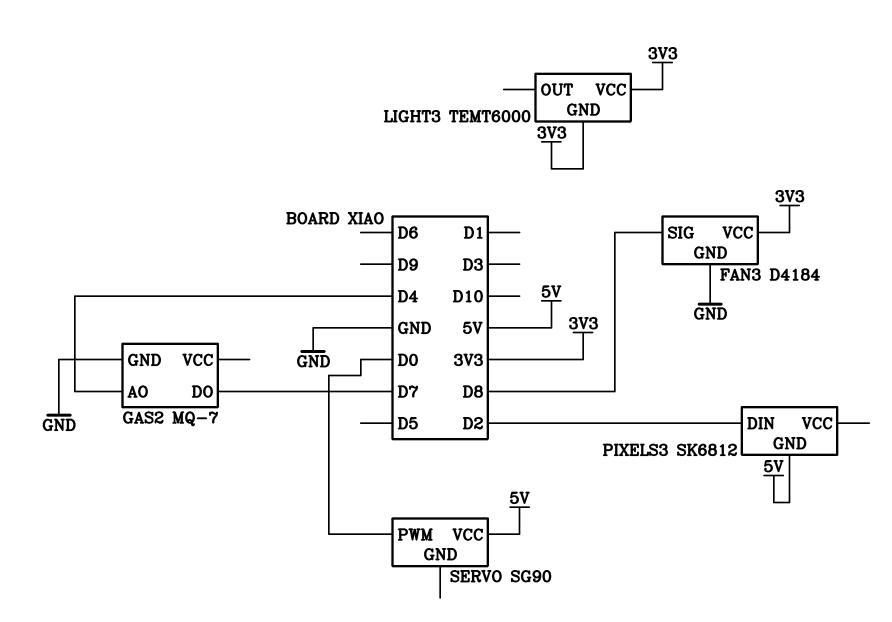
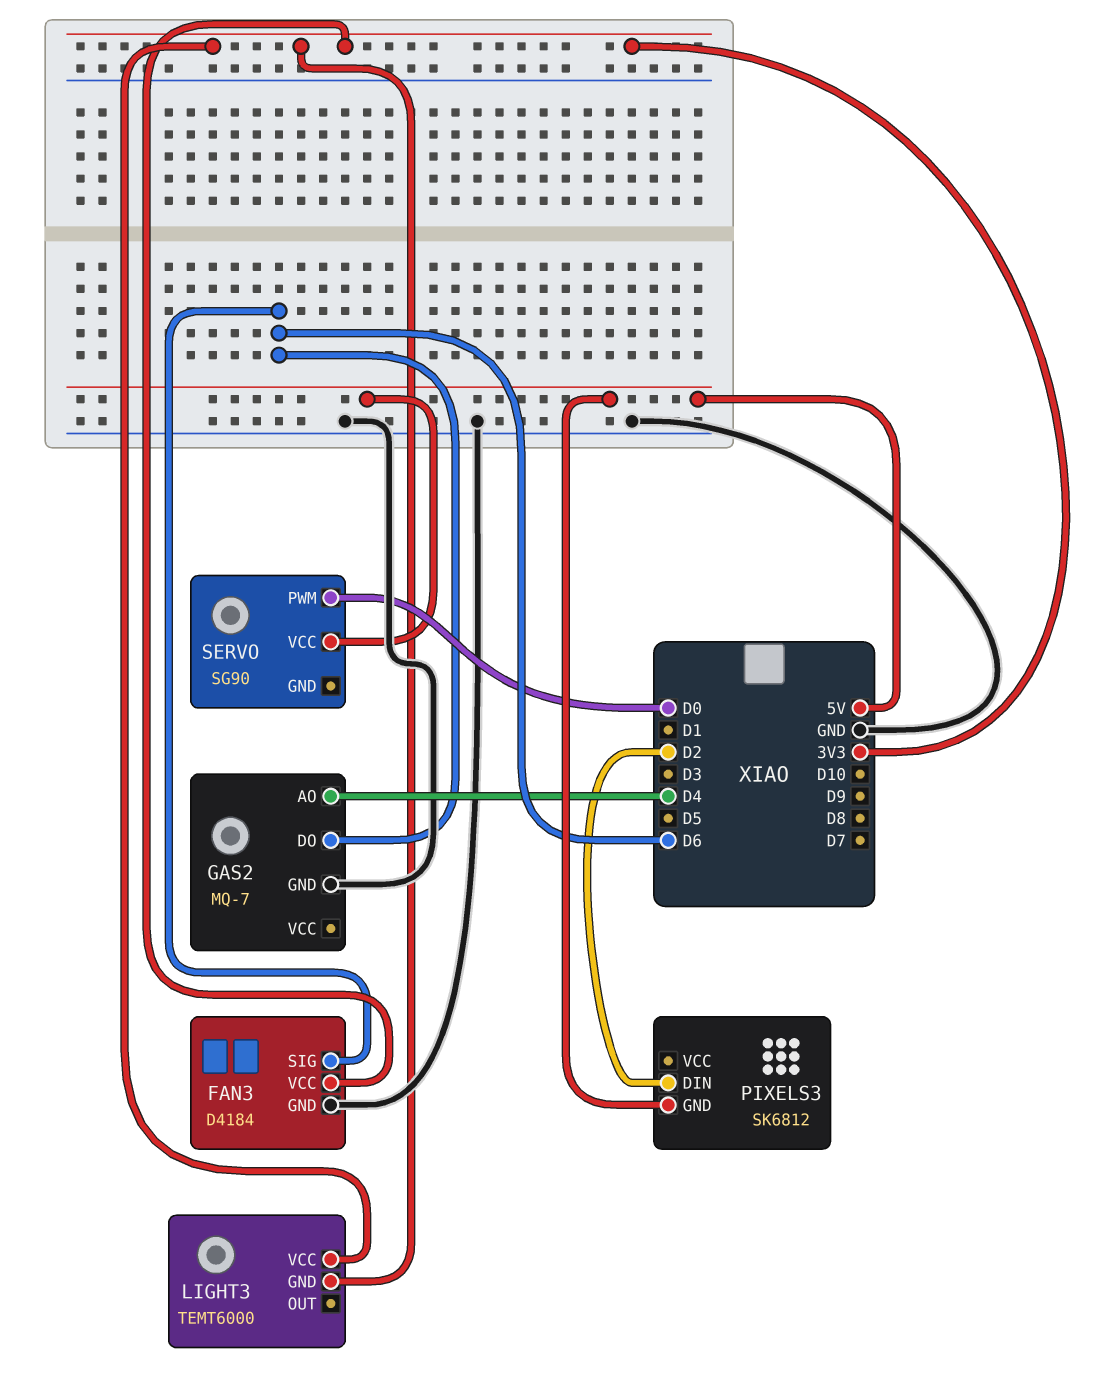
FAN3 pin SIG: D8 -> D6
GAS2 pin DO: D7 -> D6

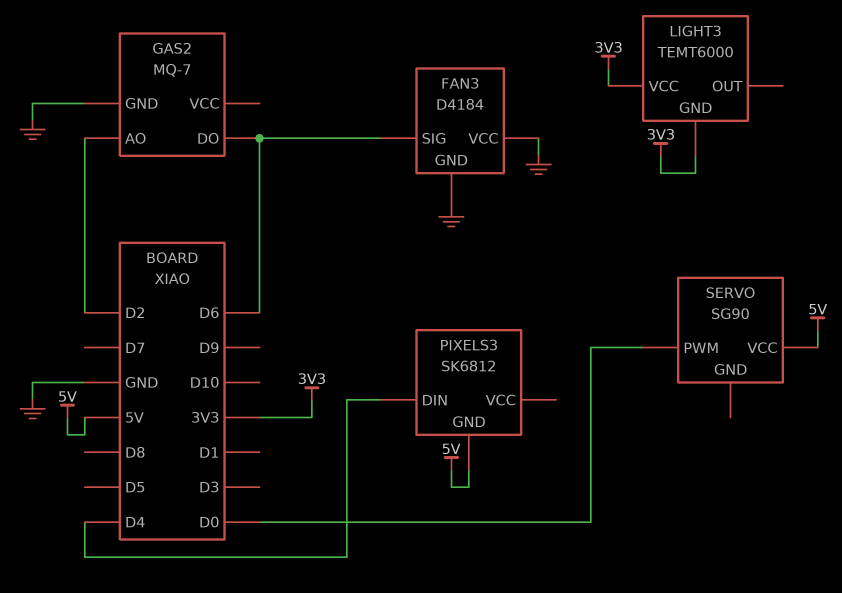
FAN3 pin VCC: 3V3 -> GND
GAS2 pin AO: D4 -> D2
PIXELS3 pin DIN: D2 -> D4

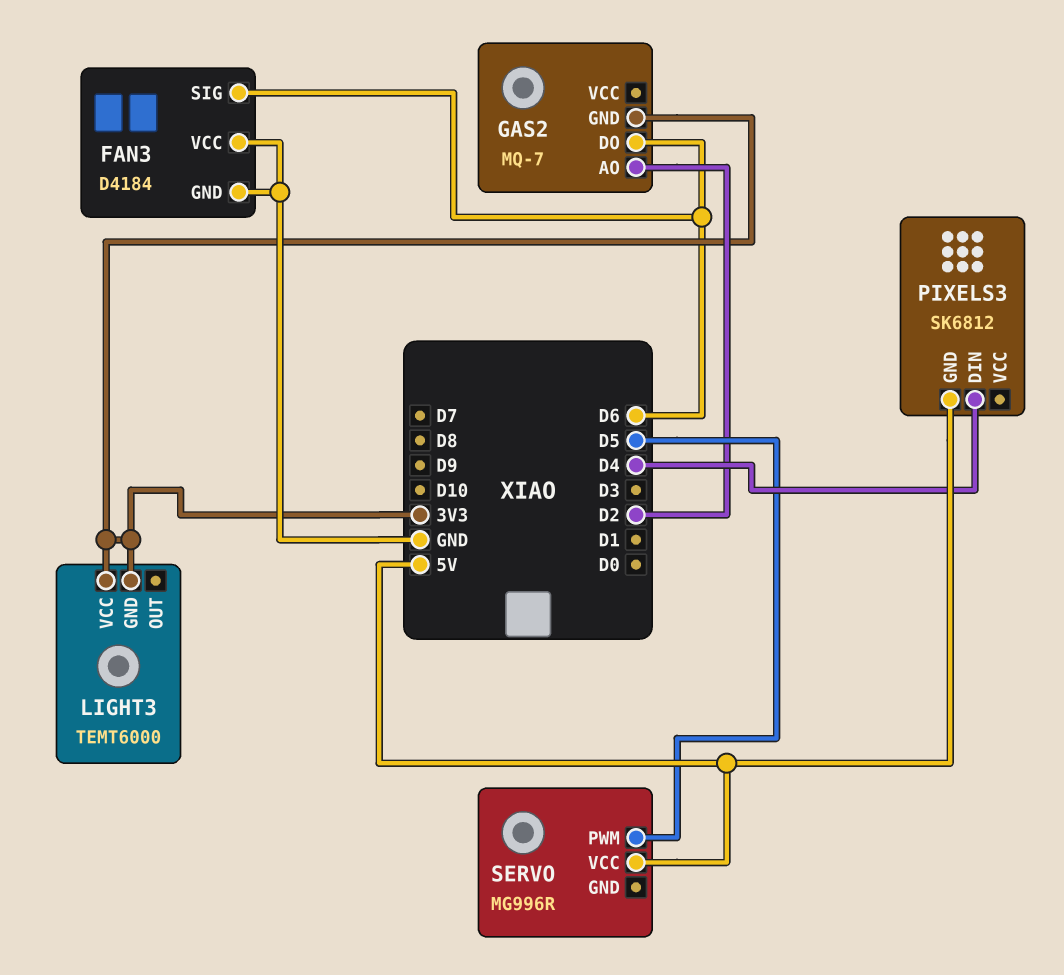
GAS2 pin GND: GND -> 3V3
SERVO: SG90 -> MG996R
SERVO pin PWM: D0 -> D5

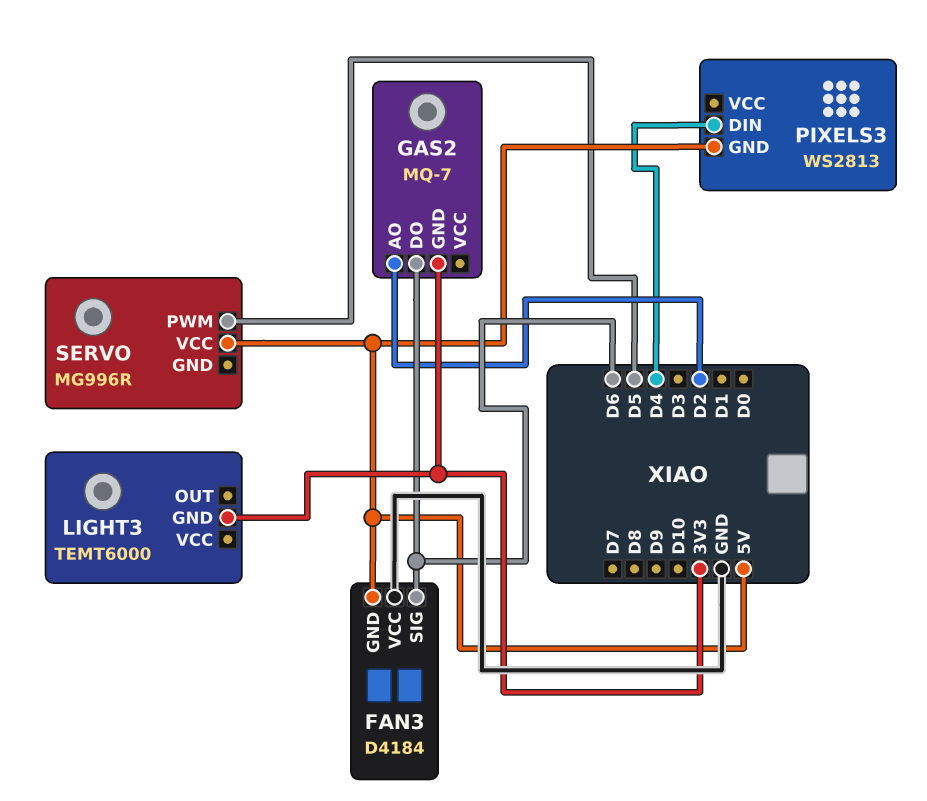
FAN3 pin GND: GND -> 5V
LIGHT3 pin VCC: 3V3 -> none
PIXELS3: SK6812 -> WS2813

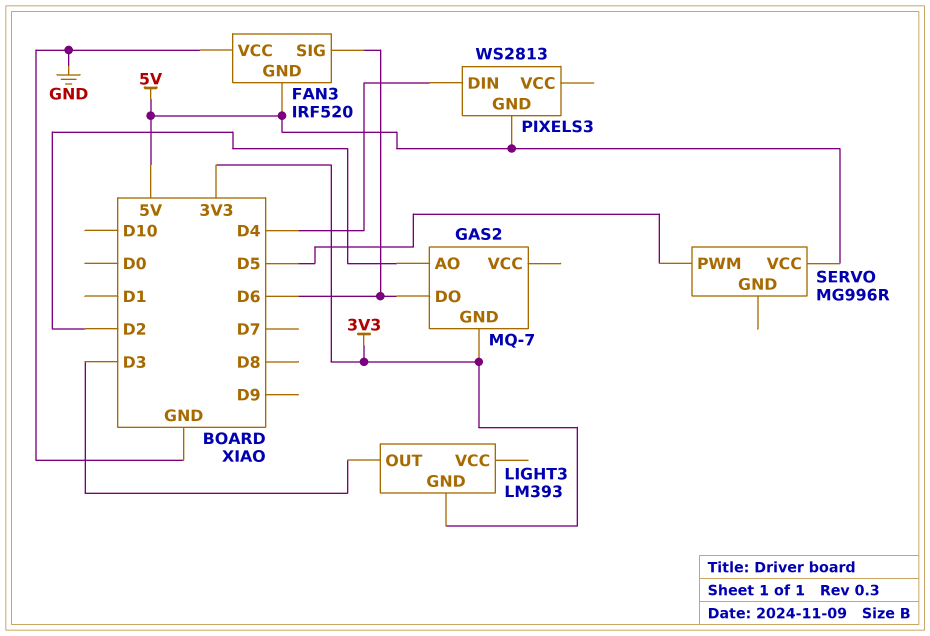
FAN3: D4184 -> IRF520
LIGHT3: TEMT6000 -> LM393
LIGHT3 pin OUT: none -> D3

